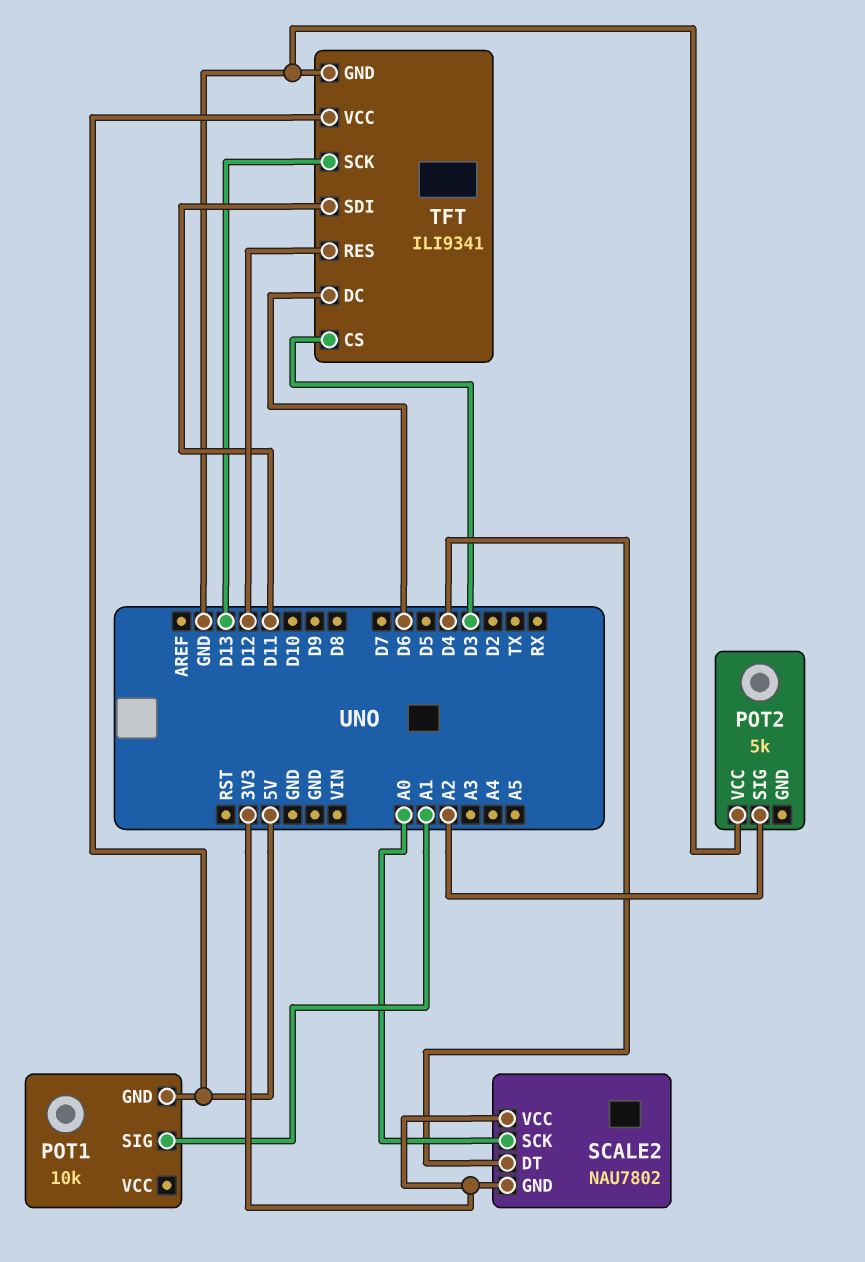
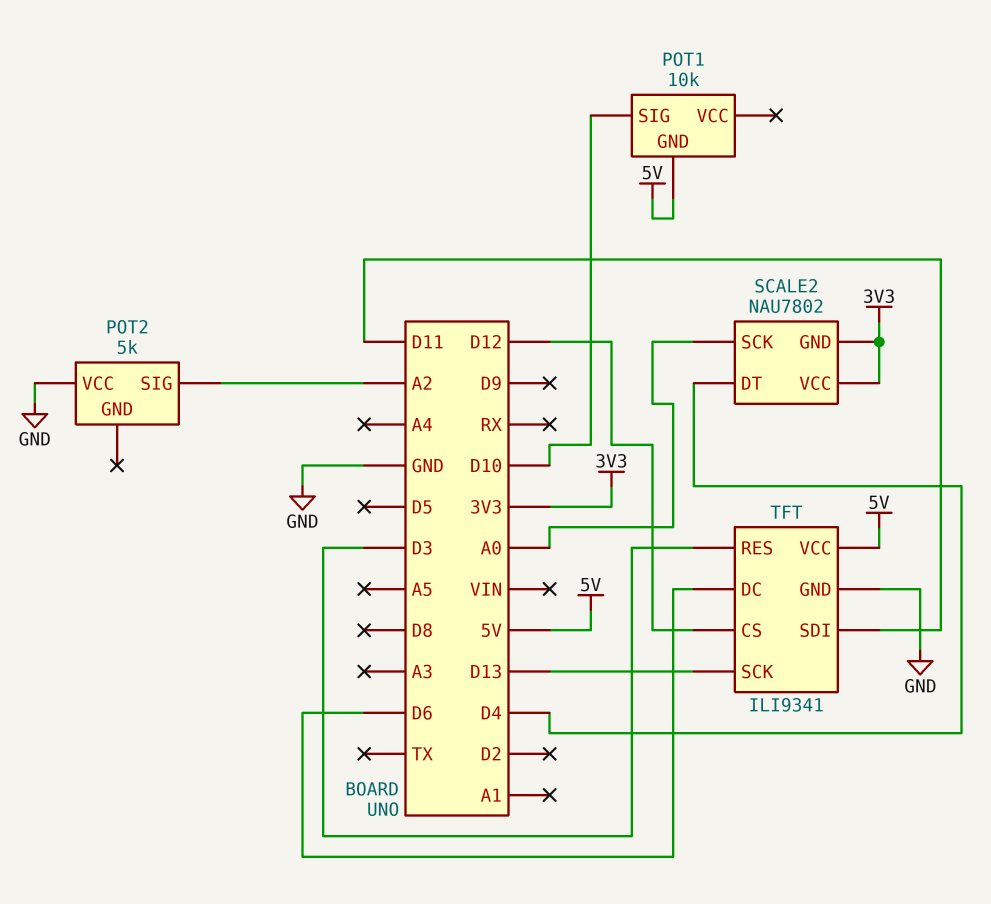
POT1 pin SIG: A1 -> D10
TFT pin CS: D3 -> D12
TFT pin RES: D12 -> D3

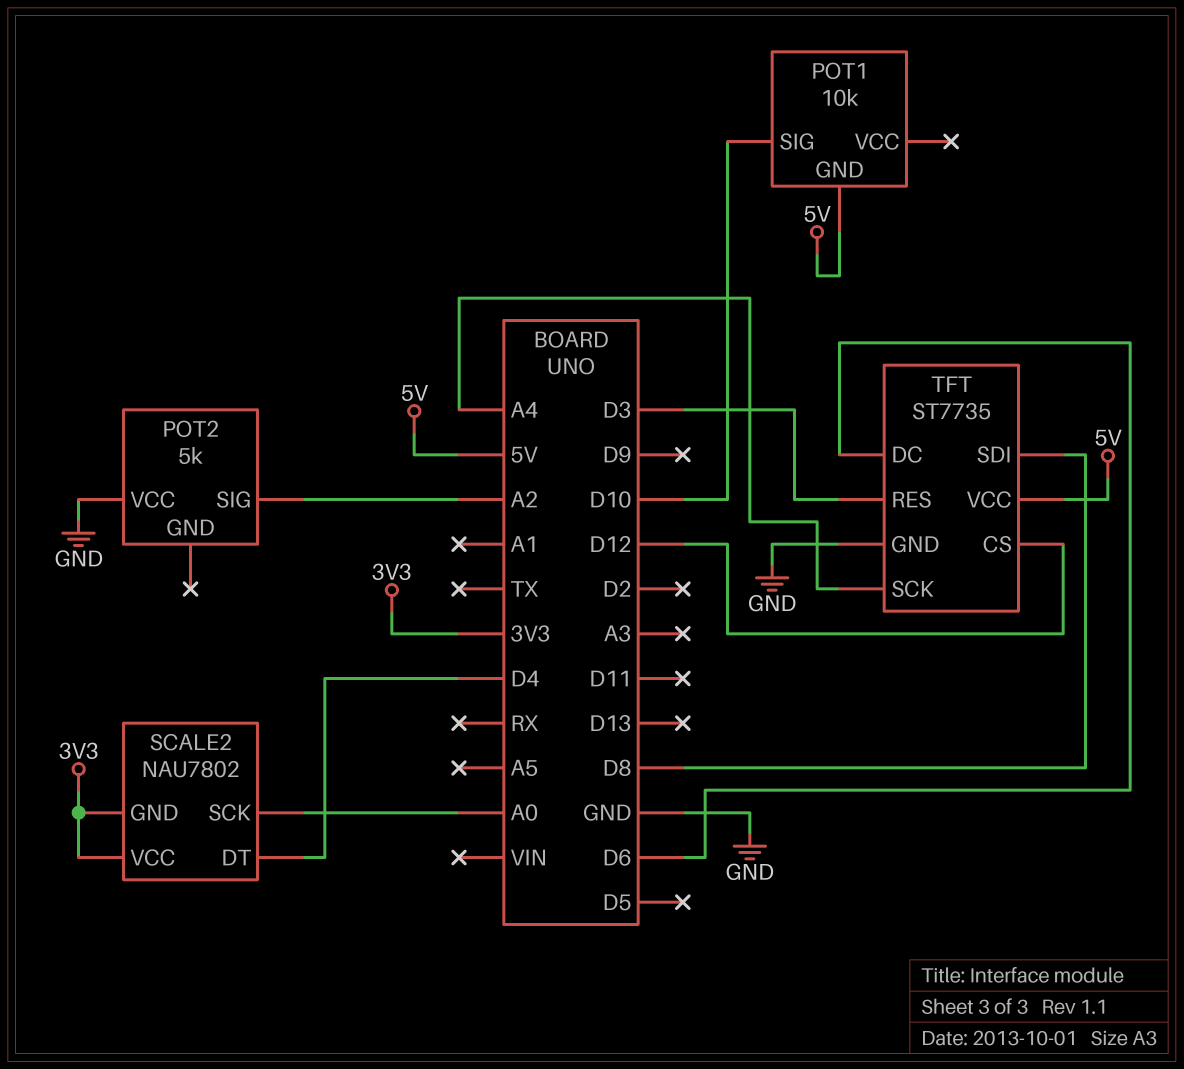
TFT: ILI9341 -> ST7735
TFT pin SCK: D13 -> A4
TFT pin SDI: D11 -> D8

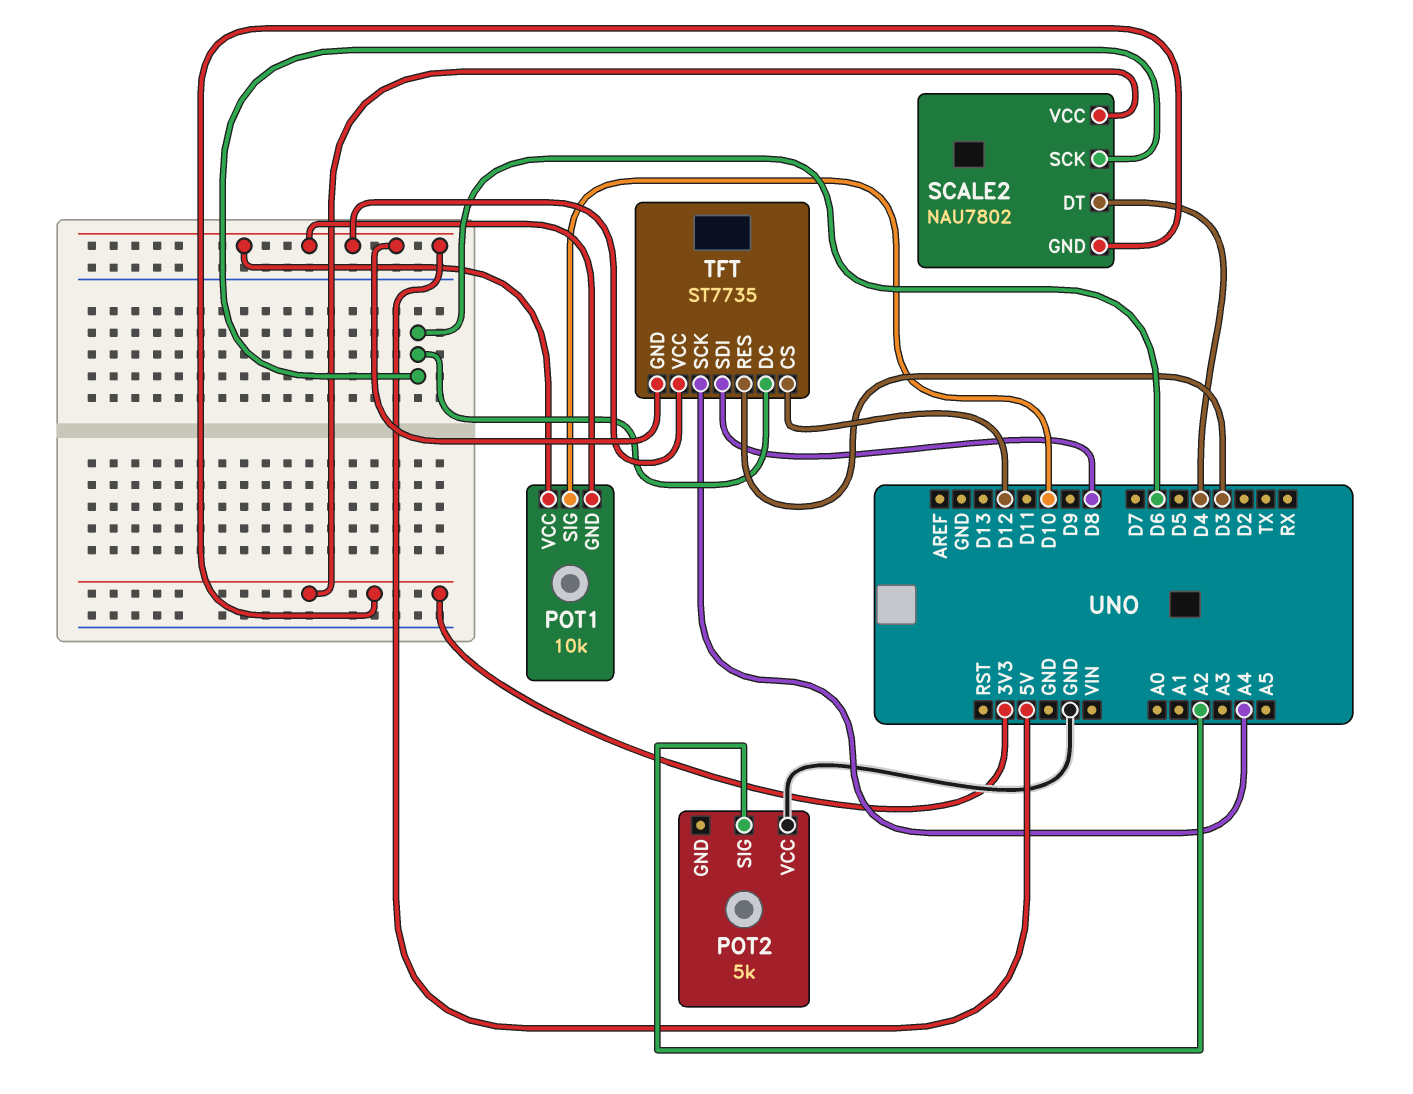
POT1 pin VCC: none -> 5V
SCALE2 pin SCK: A0 -> D6
TFT pin GND: GND -> 5V

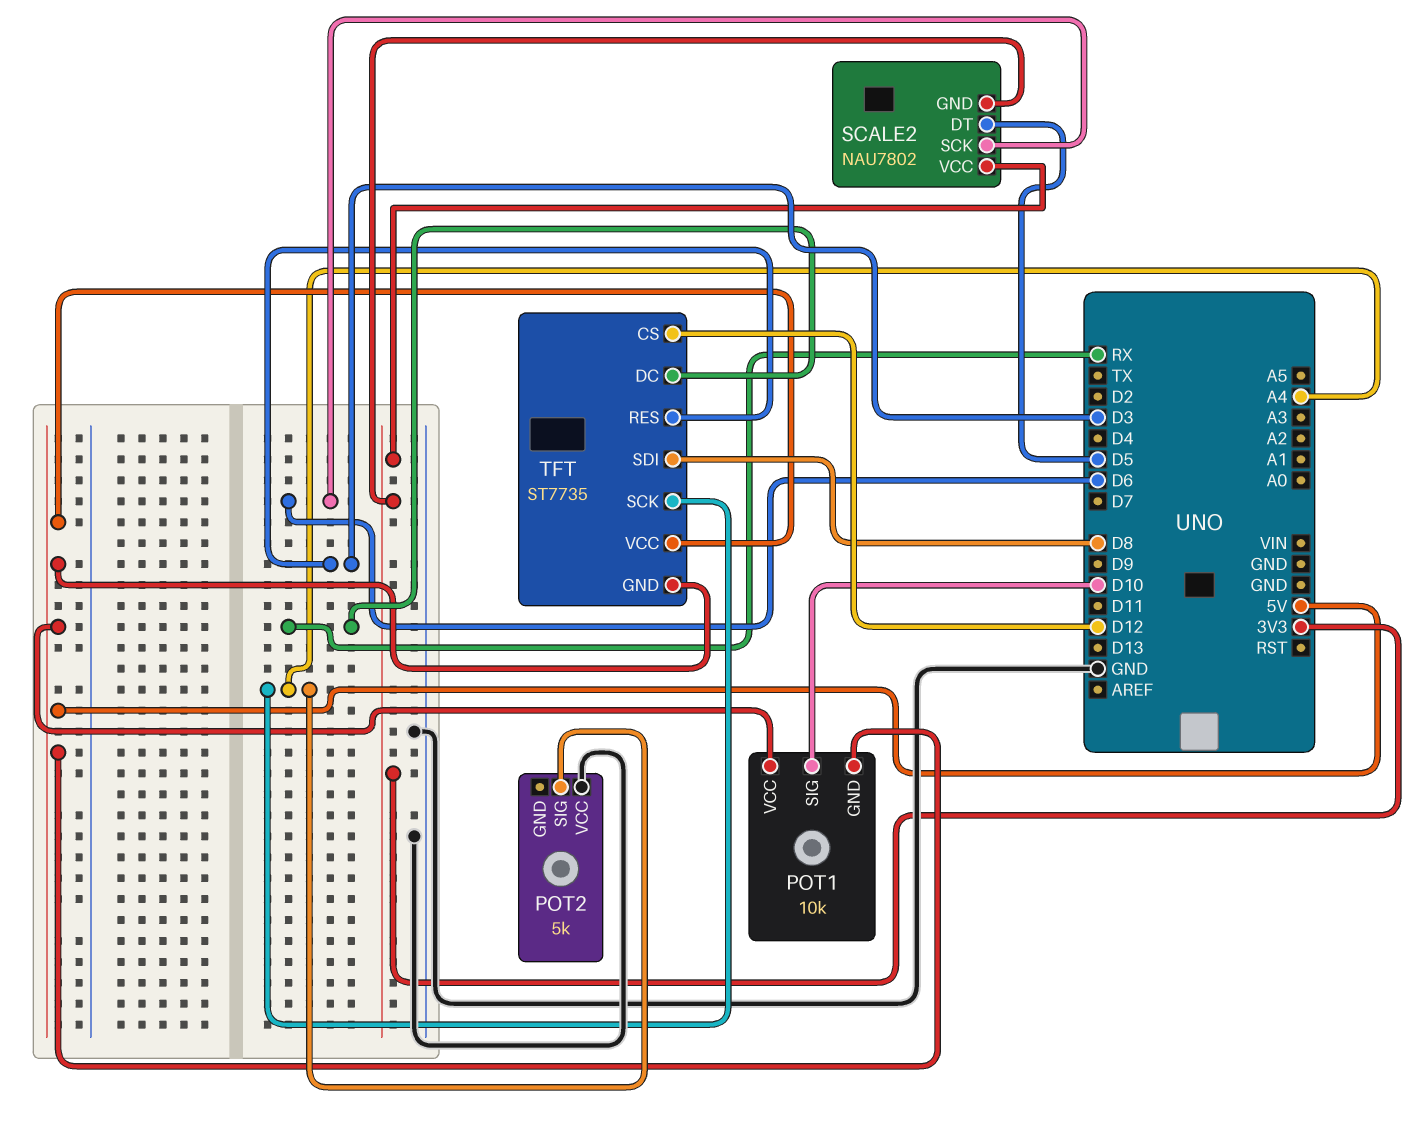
POT2 pin SIG: A2 -> A4
SCALE2 pin DT: D4 -> D5
TFT pin DC: D6 -> RX

